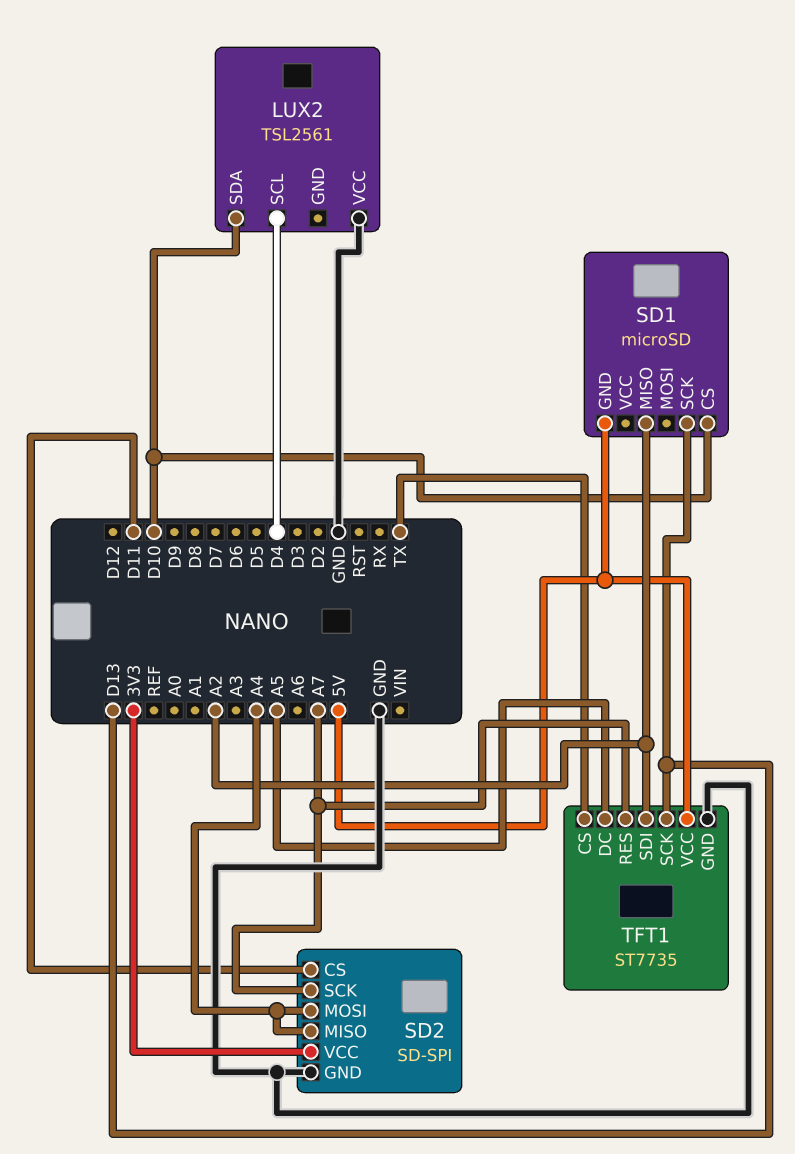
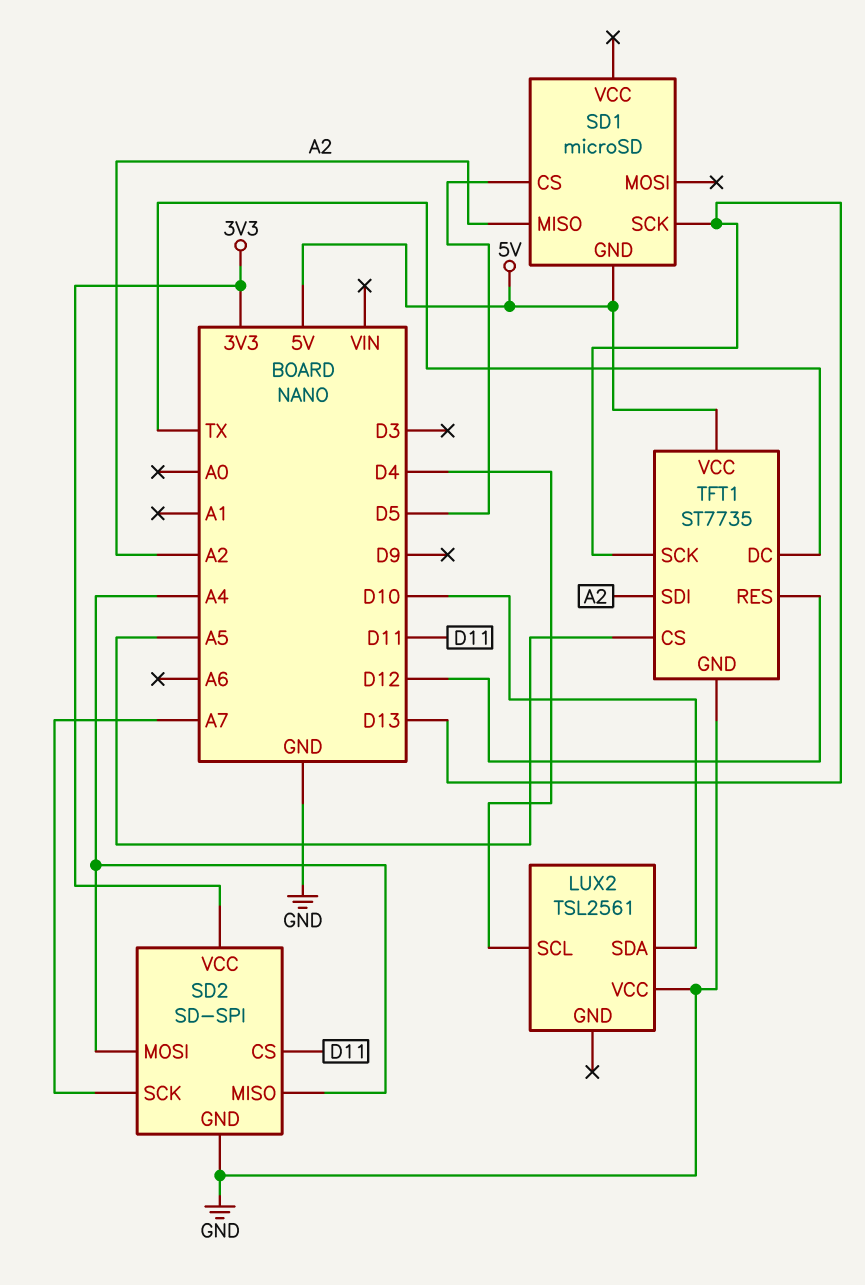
SD1 pin CS: D10 -> D5
TFT1 pin CS: TX -> A5
TFT1 pin DC: A5 -> TX
TFT1 pin RES: A7 -> D12

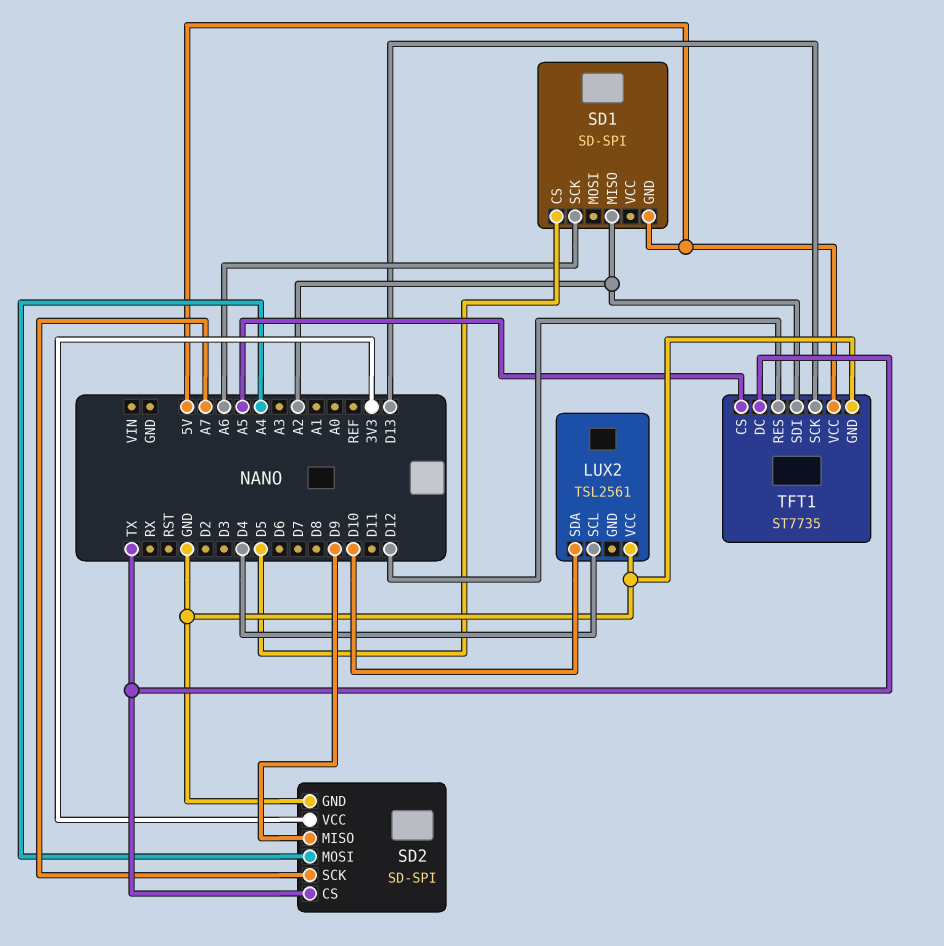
SD1: microSD -> SD-SPI
SD1 pin SCK: D13 -> A6
SD2 pin CS: D11 -> TX
SD2 pin MISO: A4 -> D9

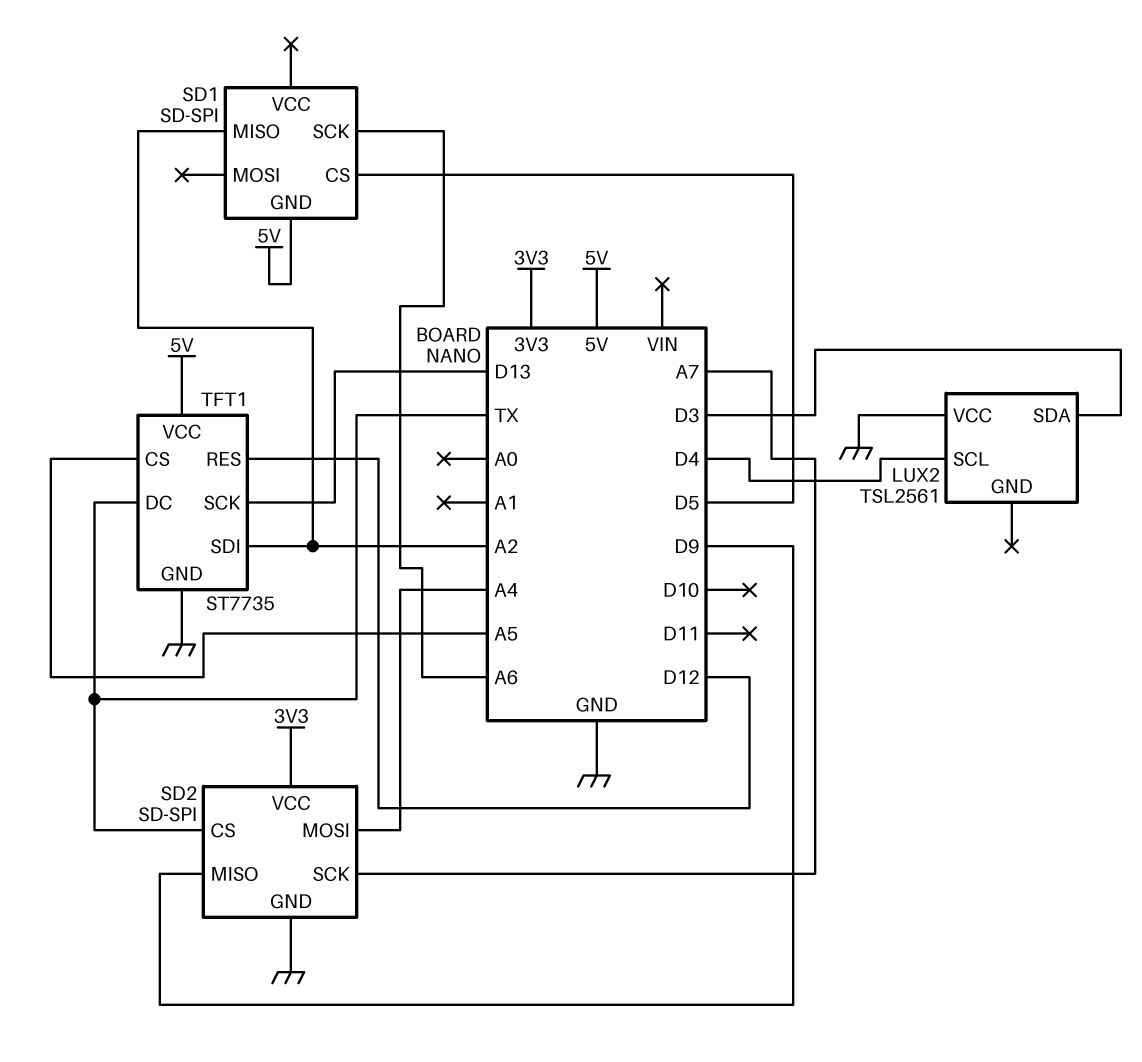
LUX2 pin SDA: D10 -> D3

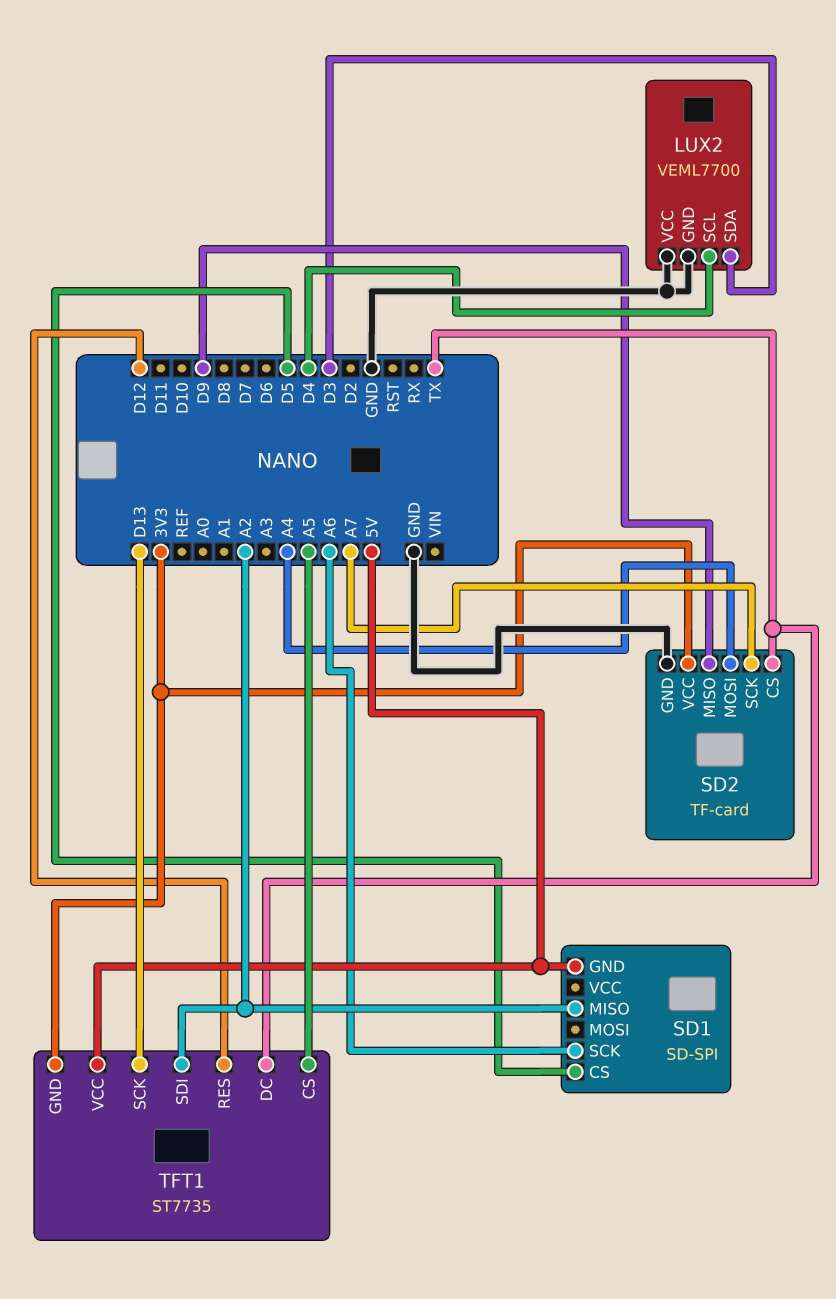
LUX2: TSL2561 -> VEML7700
LUX2 pin GND: none -> GND
SD2: SD-SPI -> TF-card
TFT1 pin GND: GND -> 3V3

